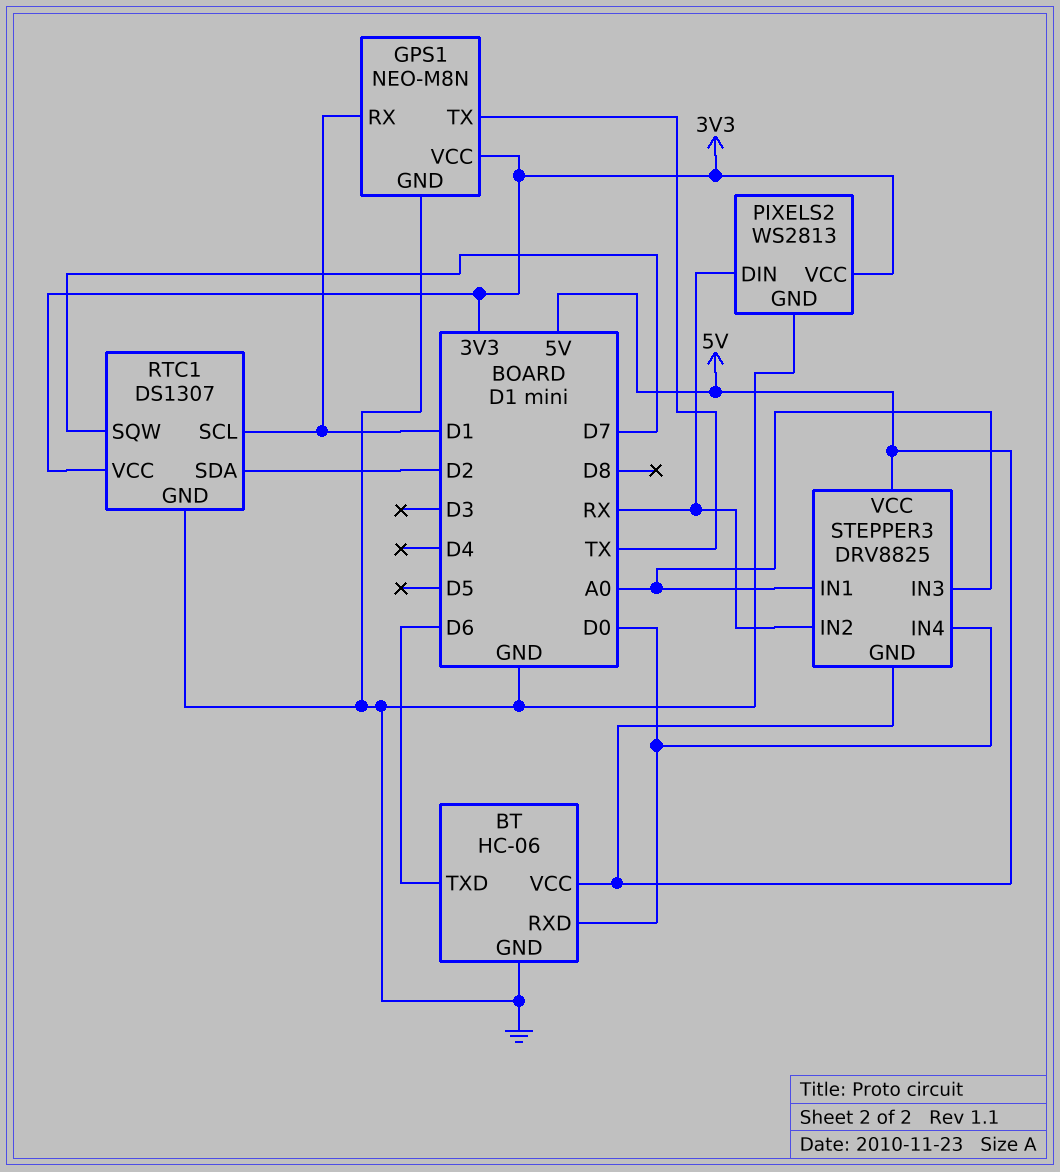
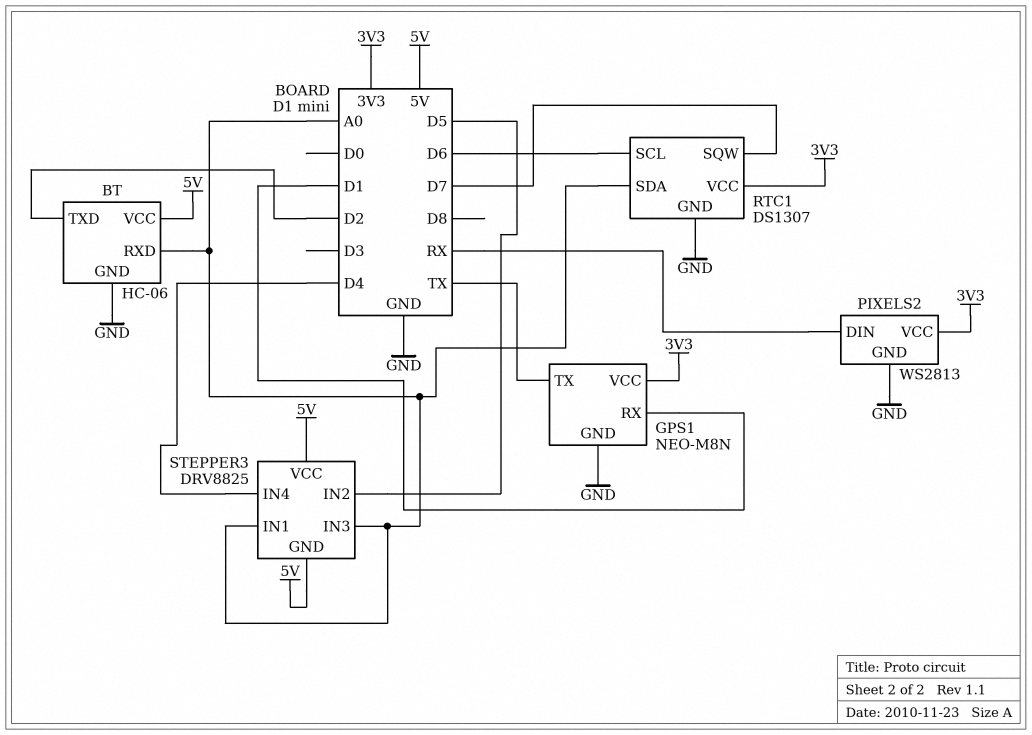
BT pin RXD: D0 -> A0
BT pin TXD: D6 -> D2
RTC1 pin SCL: D1 -> D6
RTC1 pin SDA: D2 -> A0
STEPPER3 pin IN2: RX -> D5
STEPPER3 pin IN4: D0 -> D4

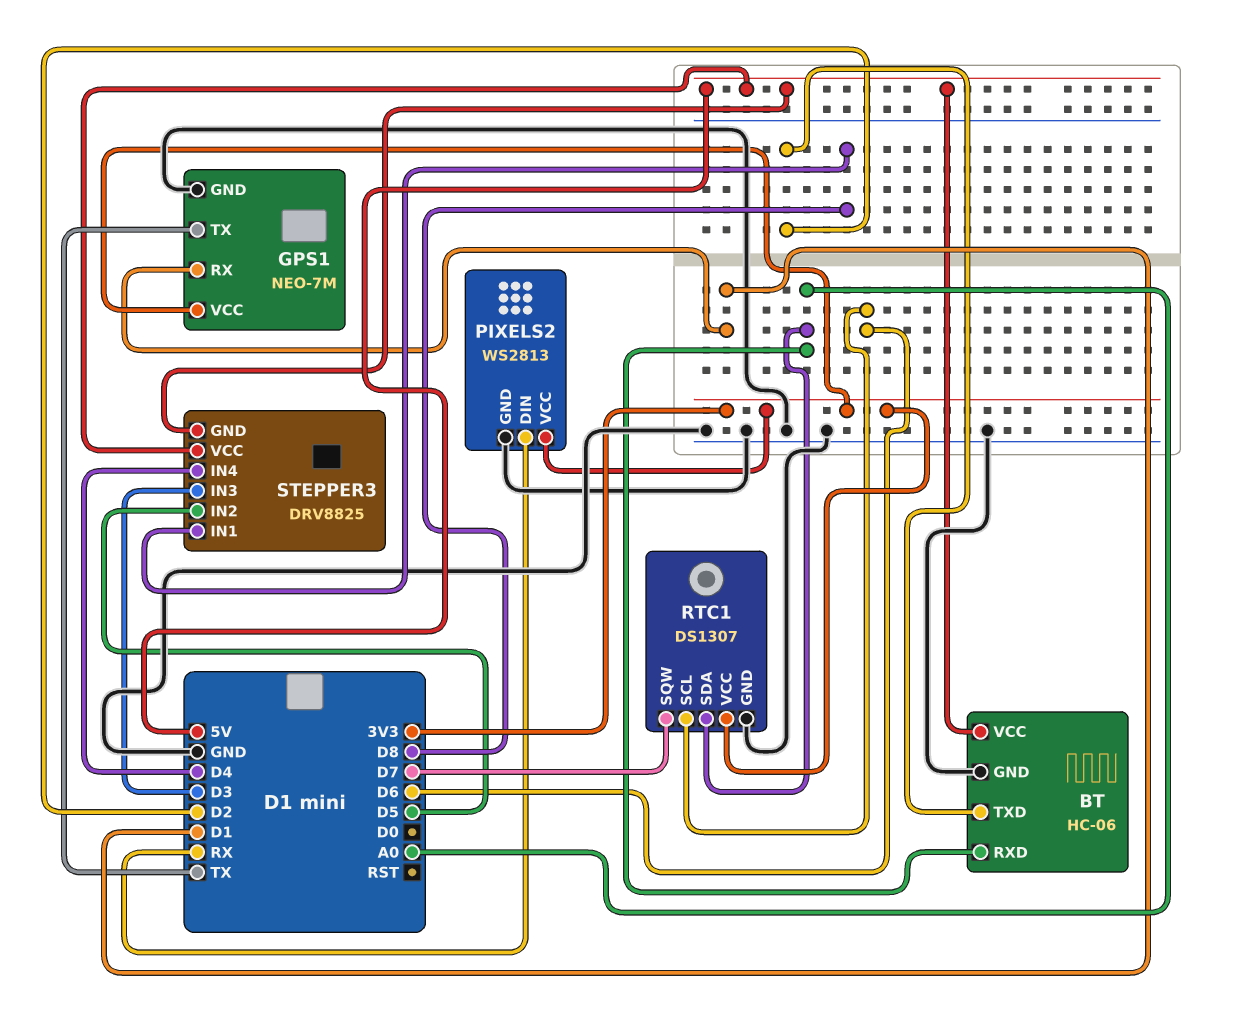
GPS1: NEO-M8N -> NEO-7M
STEPPER3 pin IN1: A0 -> D8
STEPPER3 pin IN3: A0 -> D3

